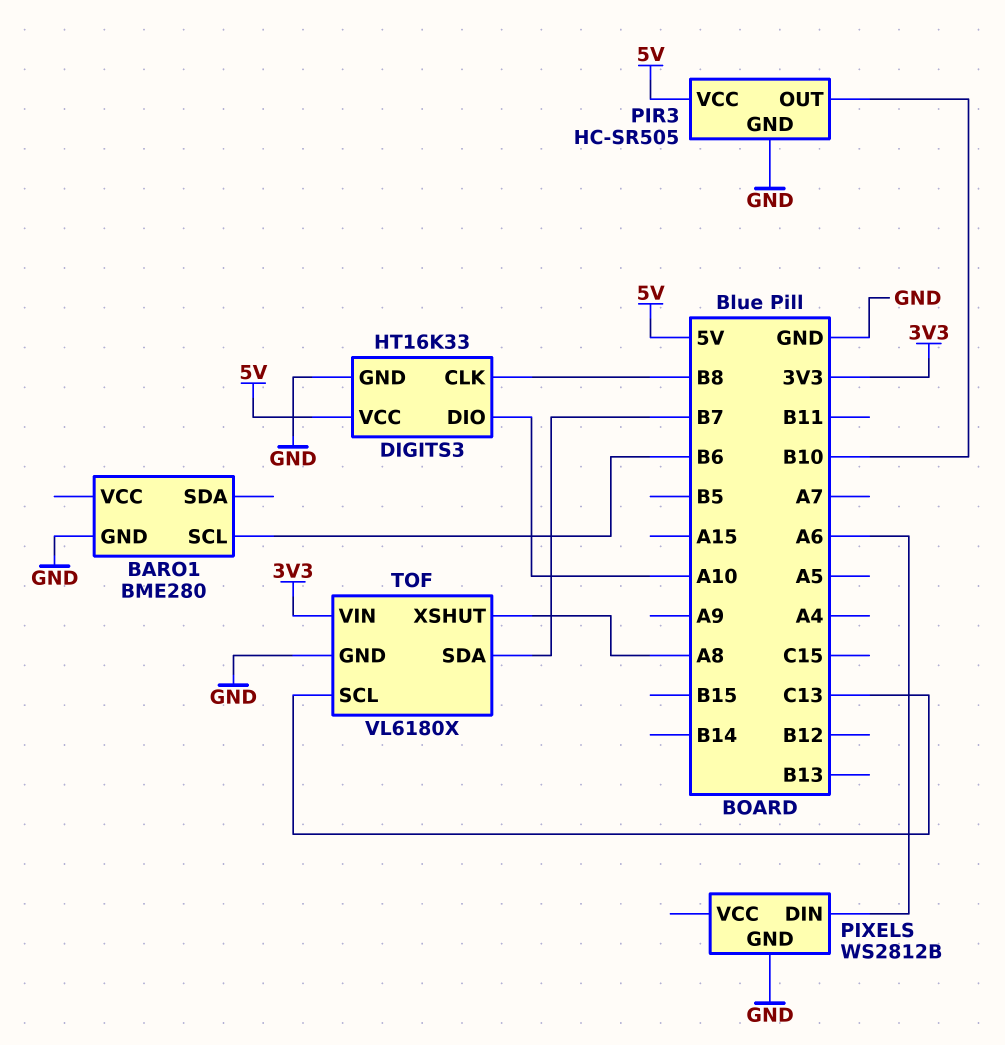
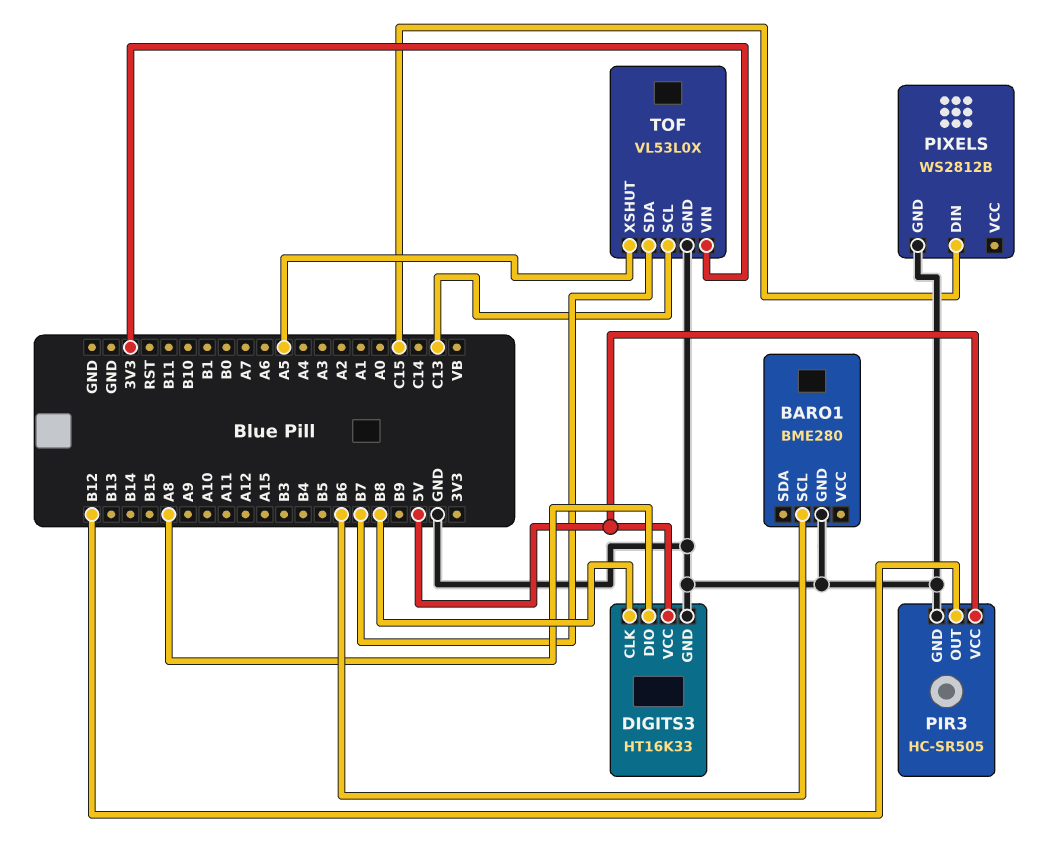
DIGITS3 pin DIO: A10 -> A8
PIR3 pin OUT: B10 -> B12
PIXELS pin DIN: A6 -> C15
TOF: VL6180X -> VL53L0X
TOF pin XSHUT: A8 -> A5

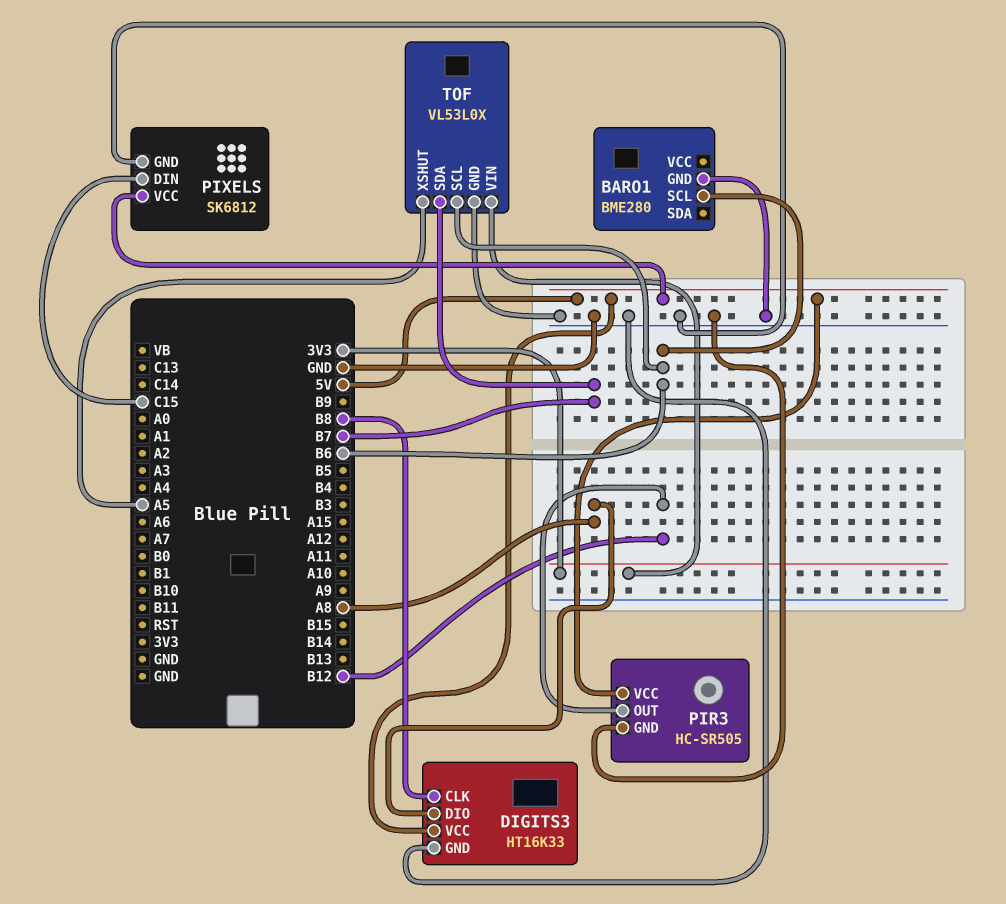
PIXELS: WS2812B -> SK6812
PIXELS pin VCC: none -> 5V
TOF pin SCL: C13 -> B6

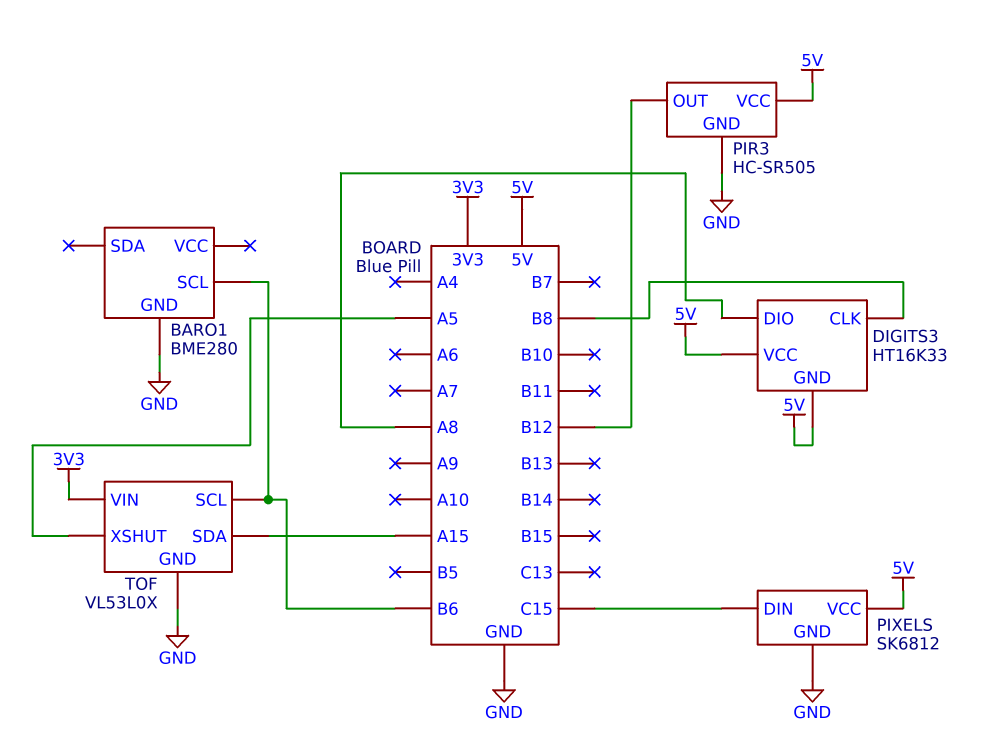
DIGITS3 pin GND: GND -> 5V
TOF pin SDA: B7 -> A15

